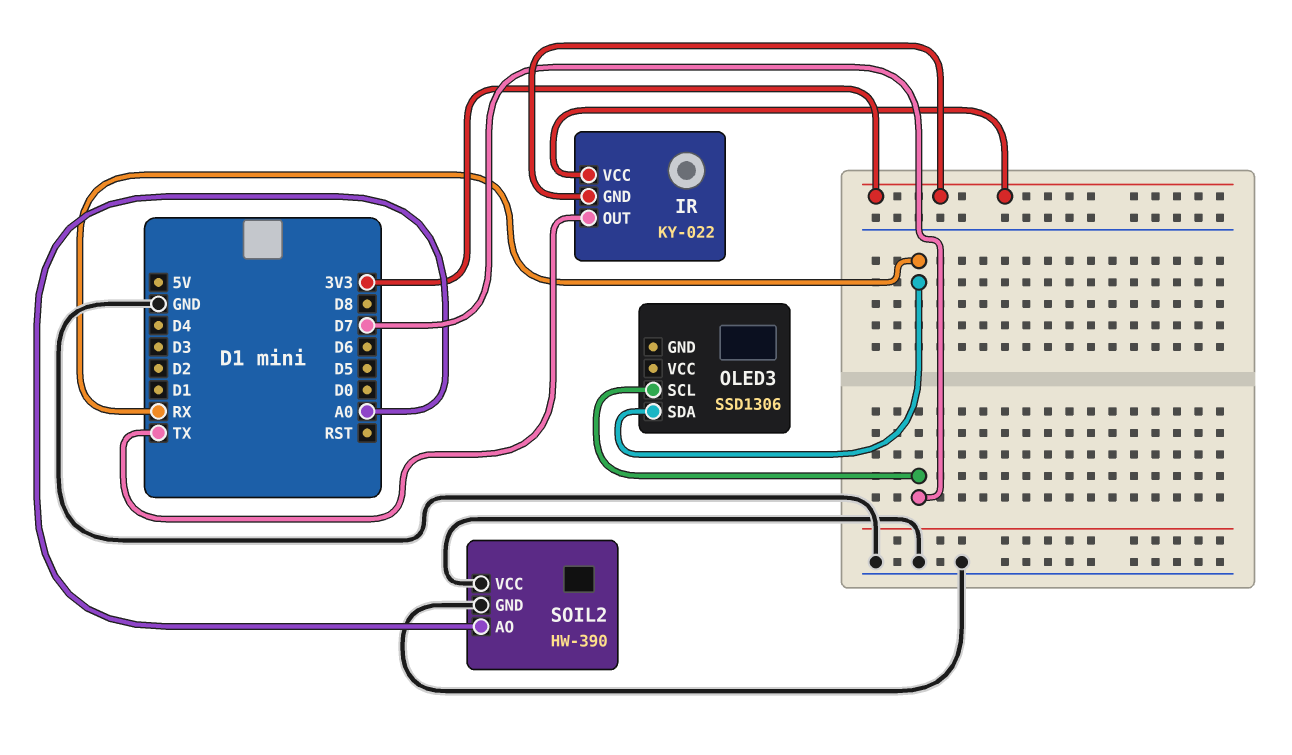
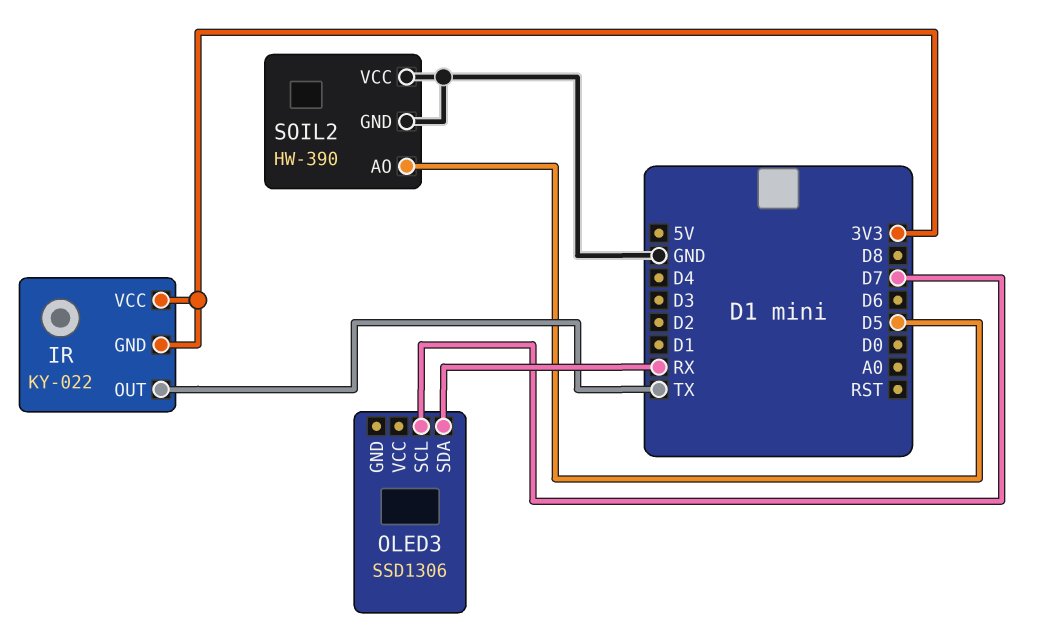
SOIL2 pin AO: A0 -> D5

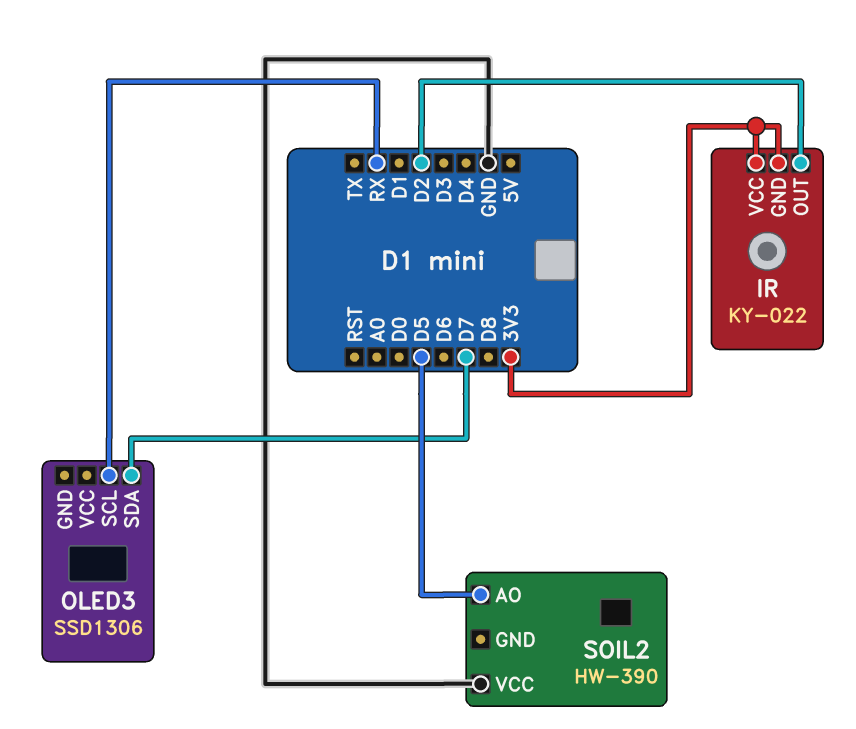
IR pin OUT: TX -> D2
OLED3 pin SCL: D7 -> RX
OLED3 pin SDA: RX -> D7
SOIL2 pin GND: GND -> none

